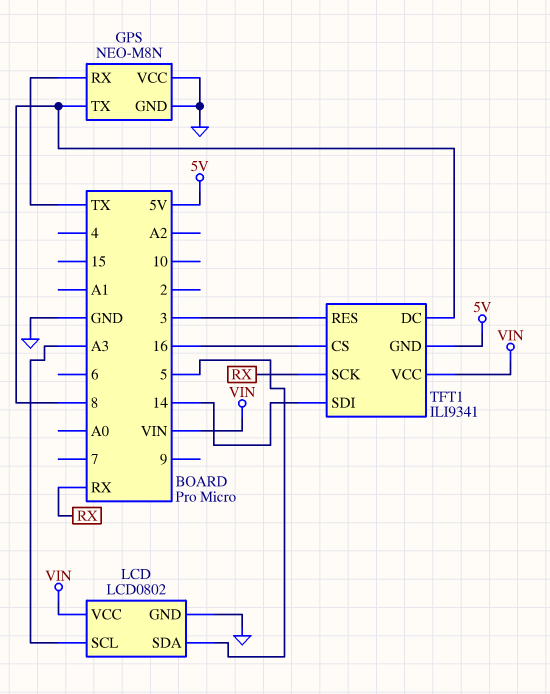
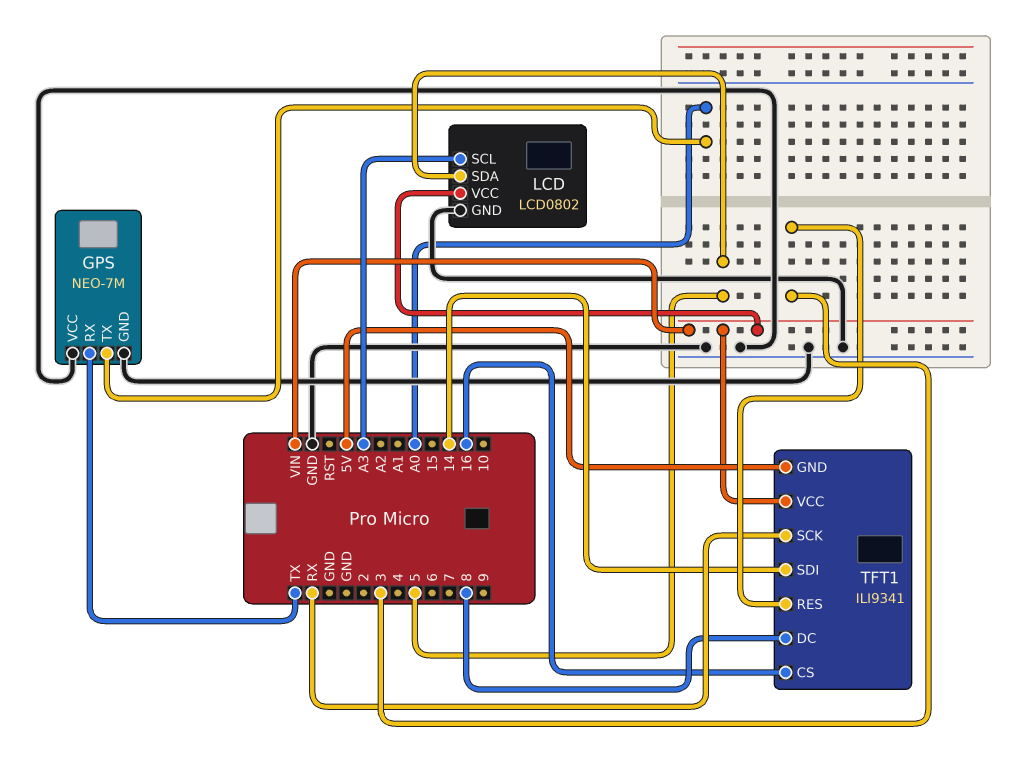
GPS: NEO-M8N -> NEO-7M
GPS pin TX: 8 -> A0

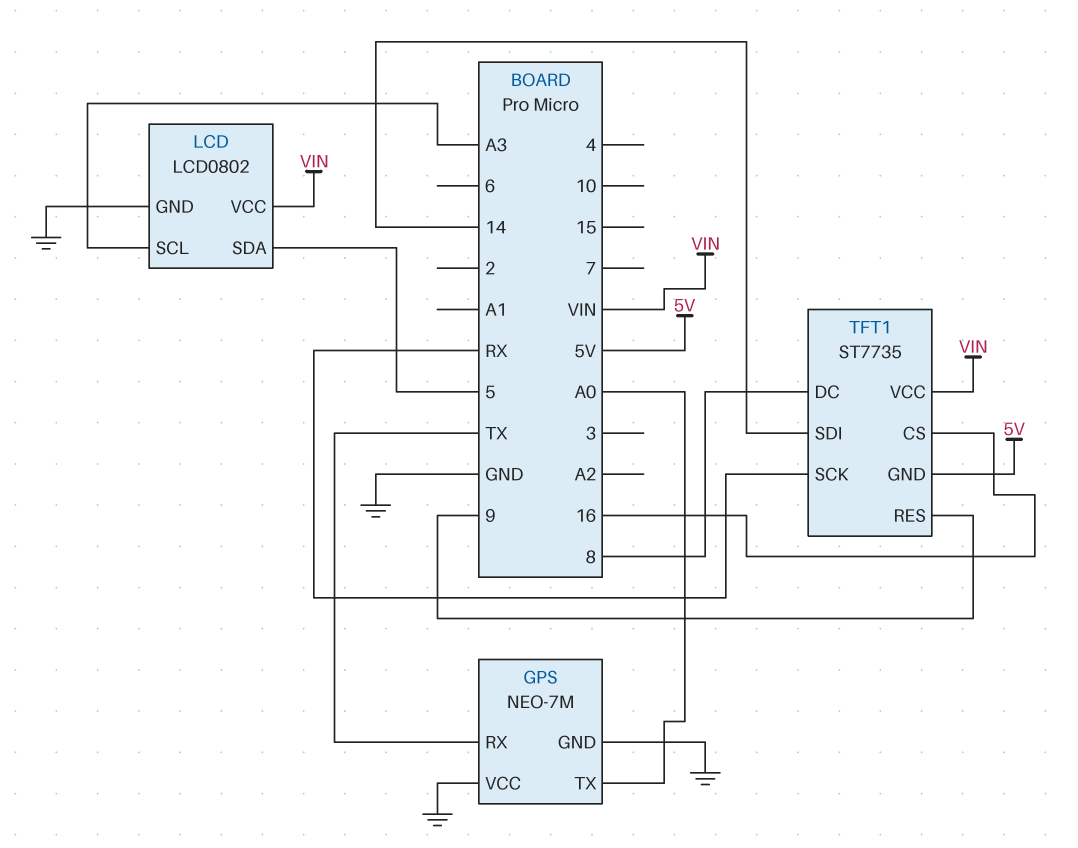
TFT1: ILI9341 -> ST7735
TFT1 pin RES: 3 -> 9

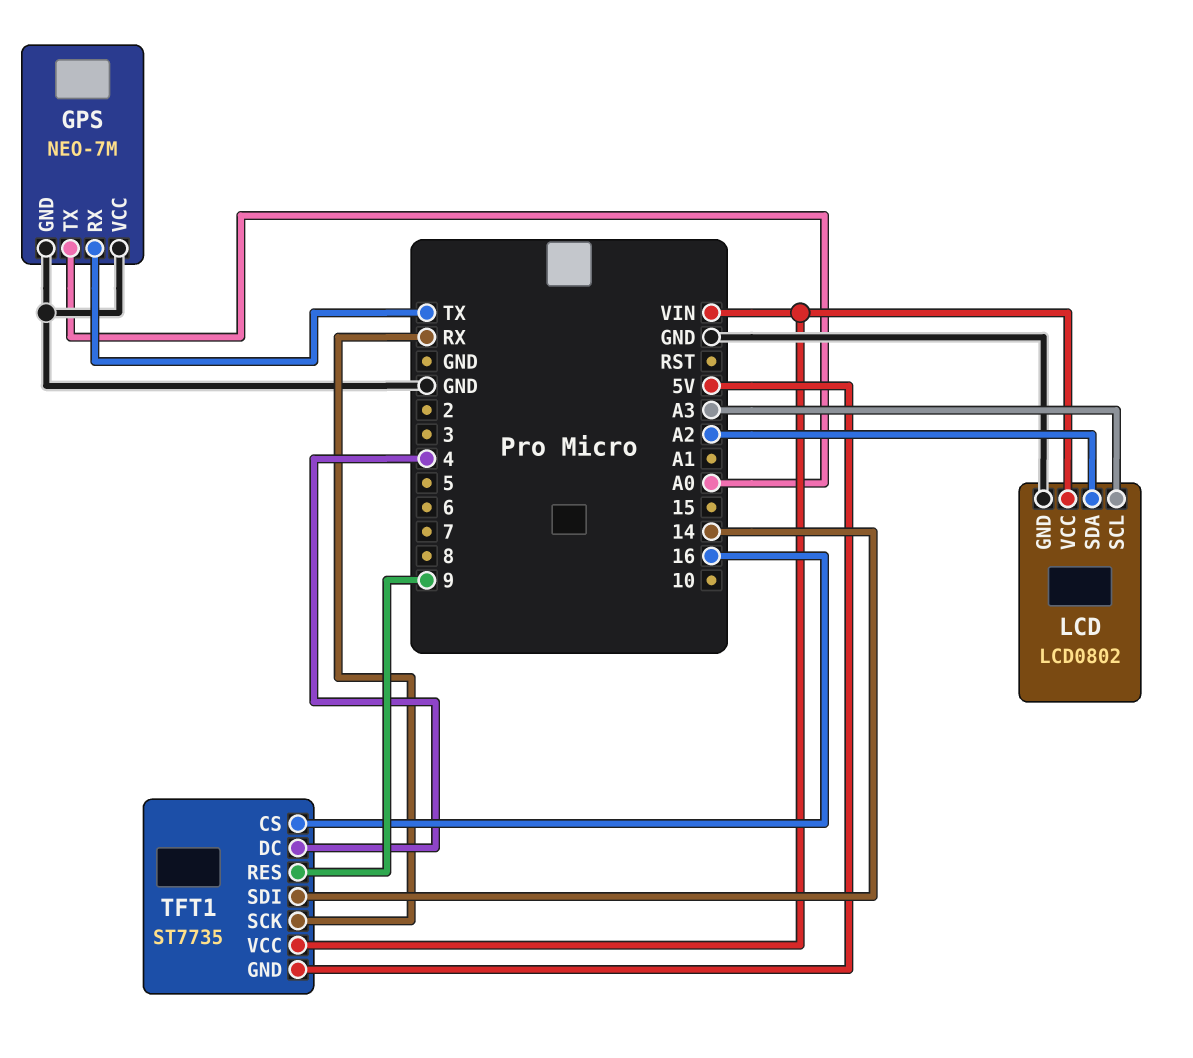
LCD pin SDA: 5 -> A2
TFT1 pin DC: 8 -> 4

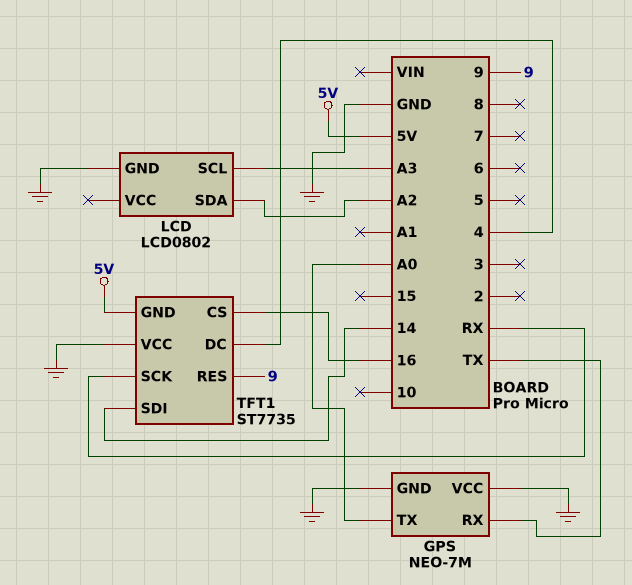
LCD pin VCC: VIN -> none
TFT1 pin VCC: VIN -> GND

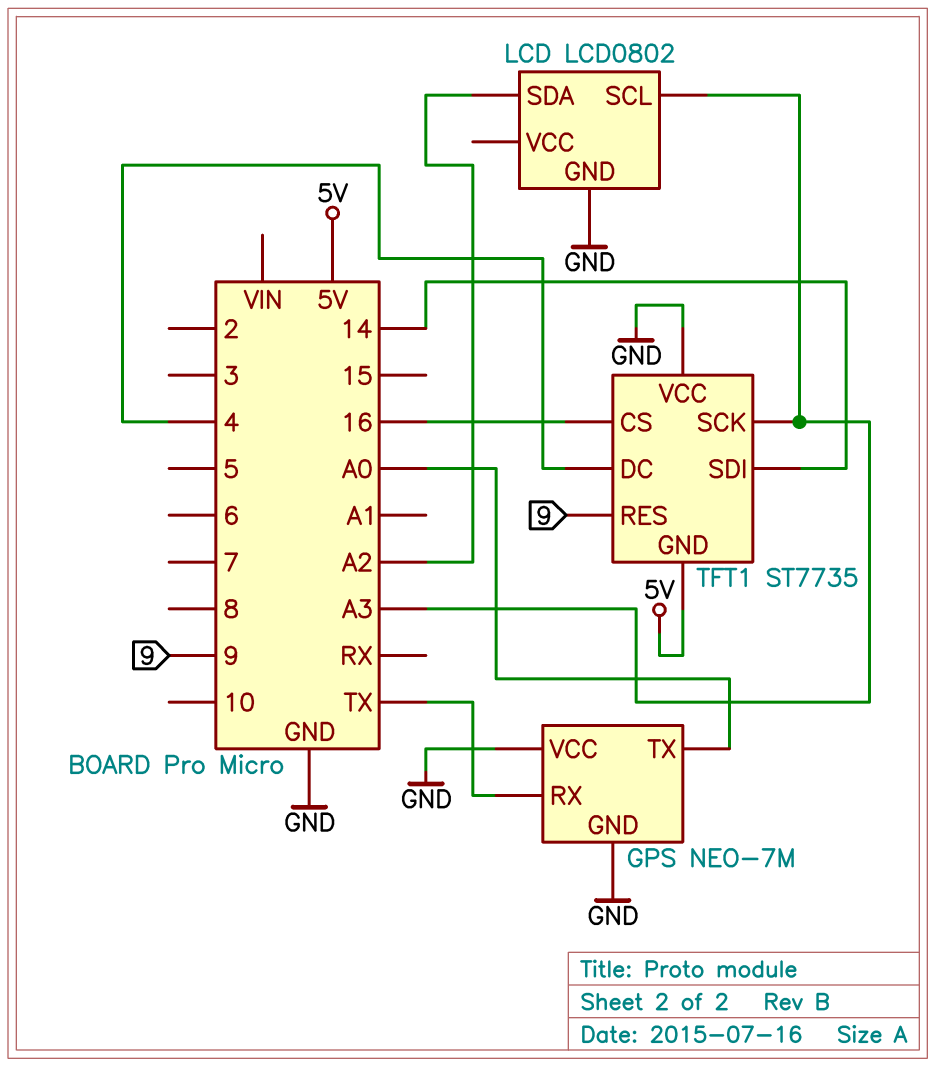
TFT1 pin SCK: RX -> A3

